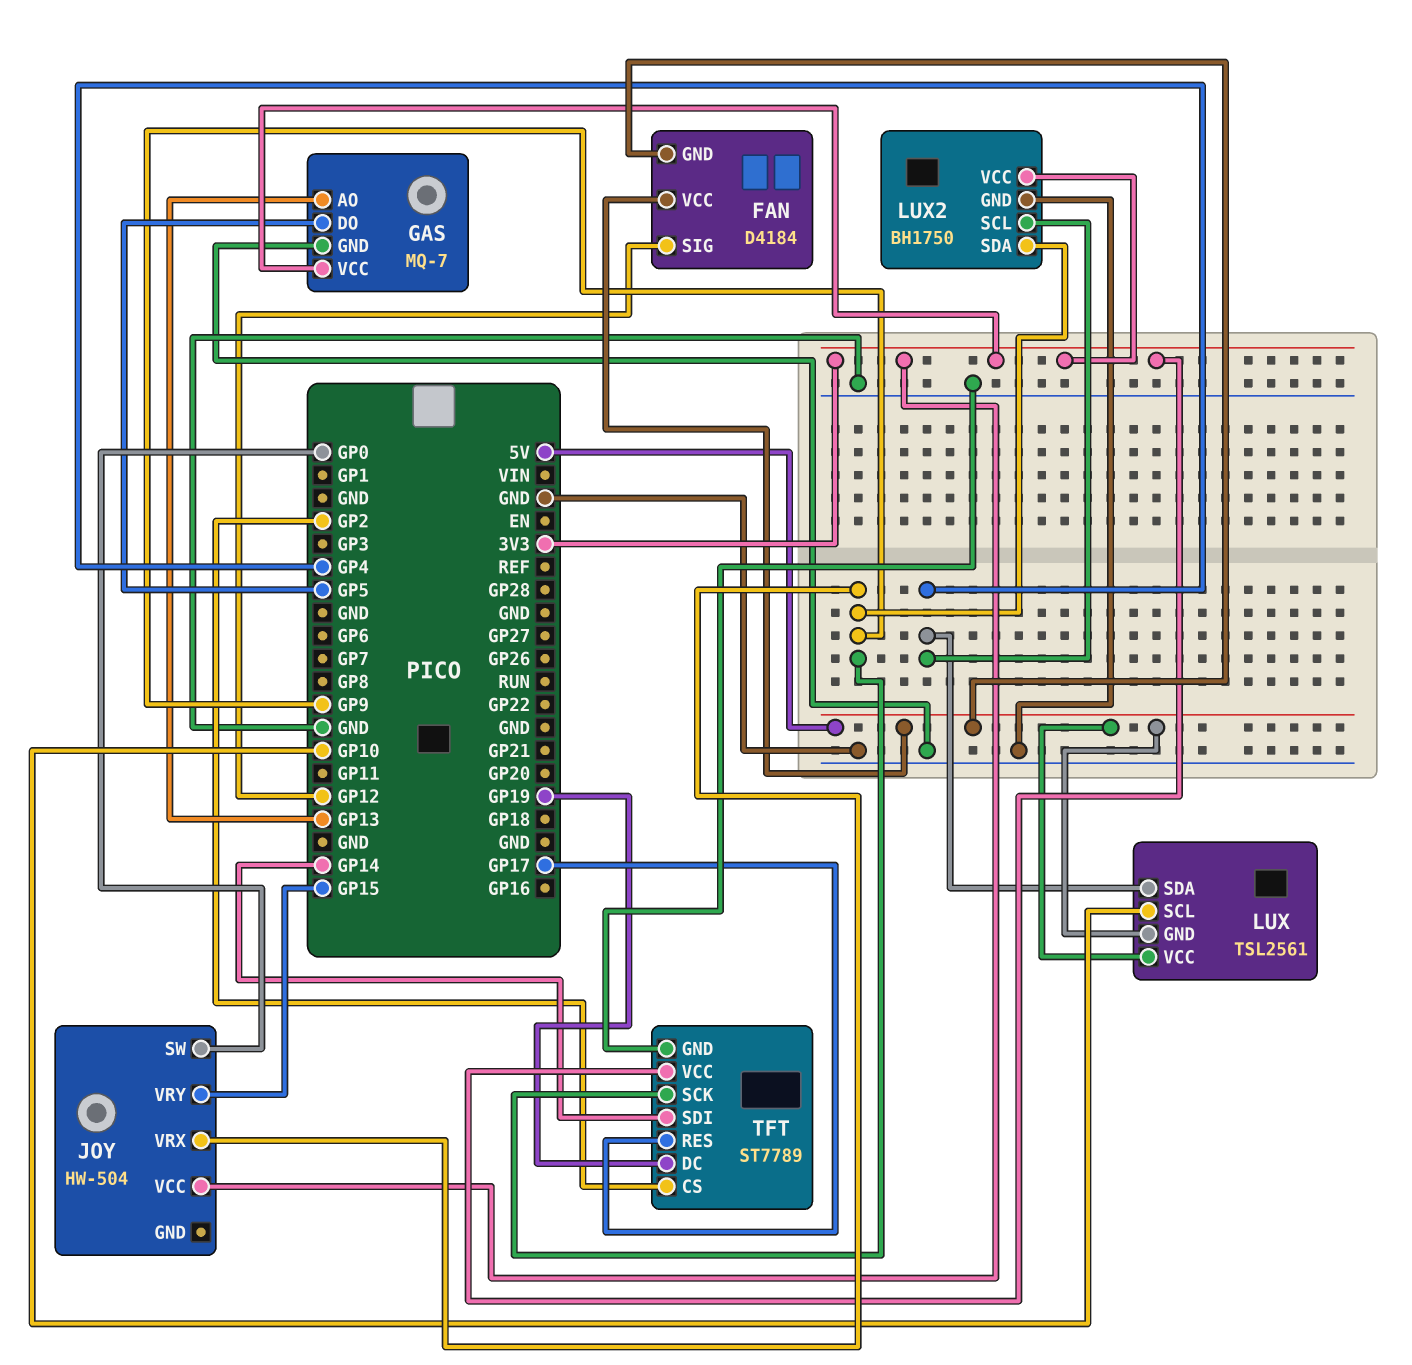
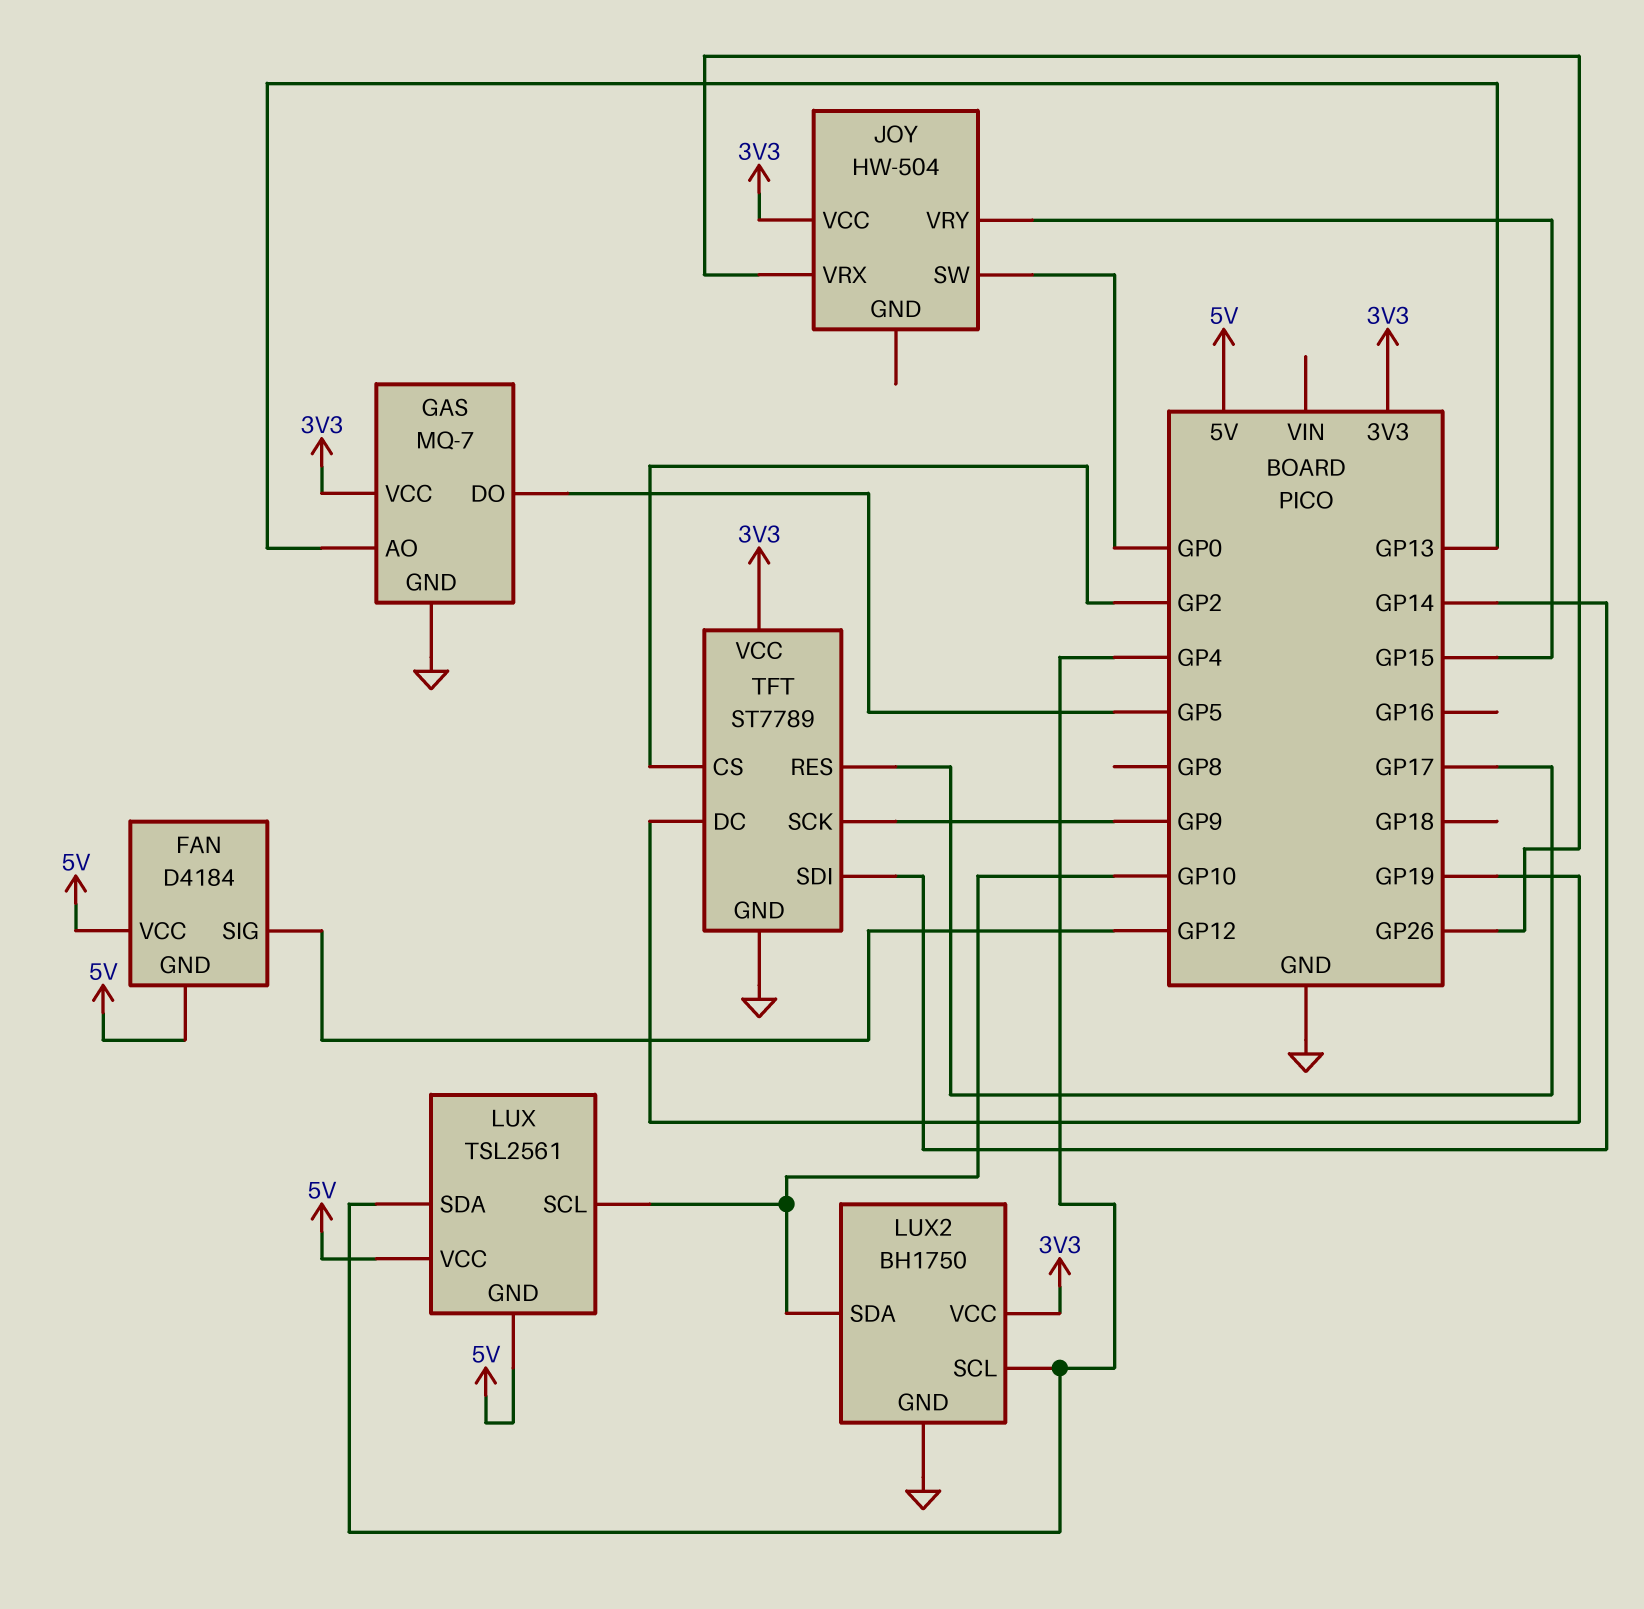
JOY pin VRX: GP9 -> GP26
LUX2 pin SDA: GP9 -> GP10

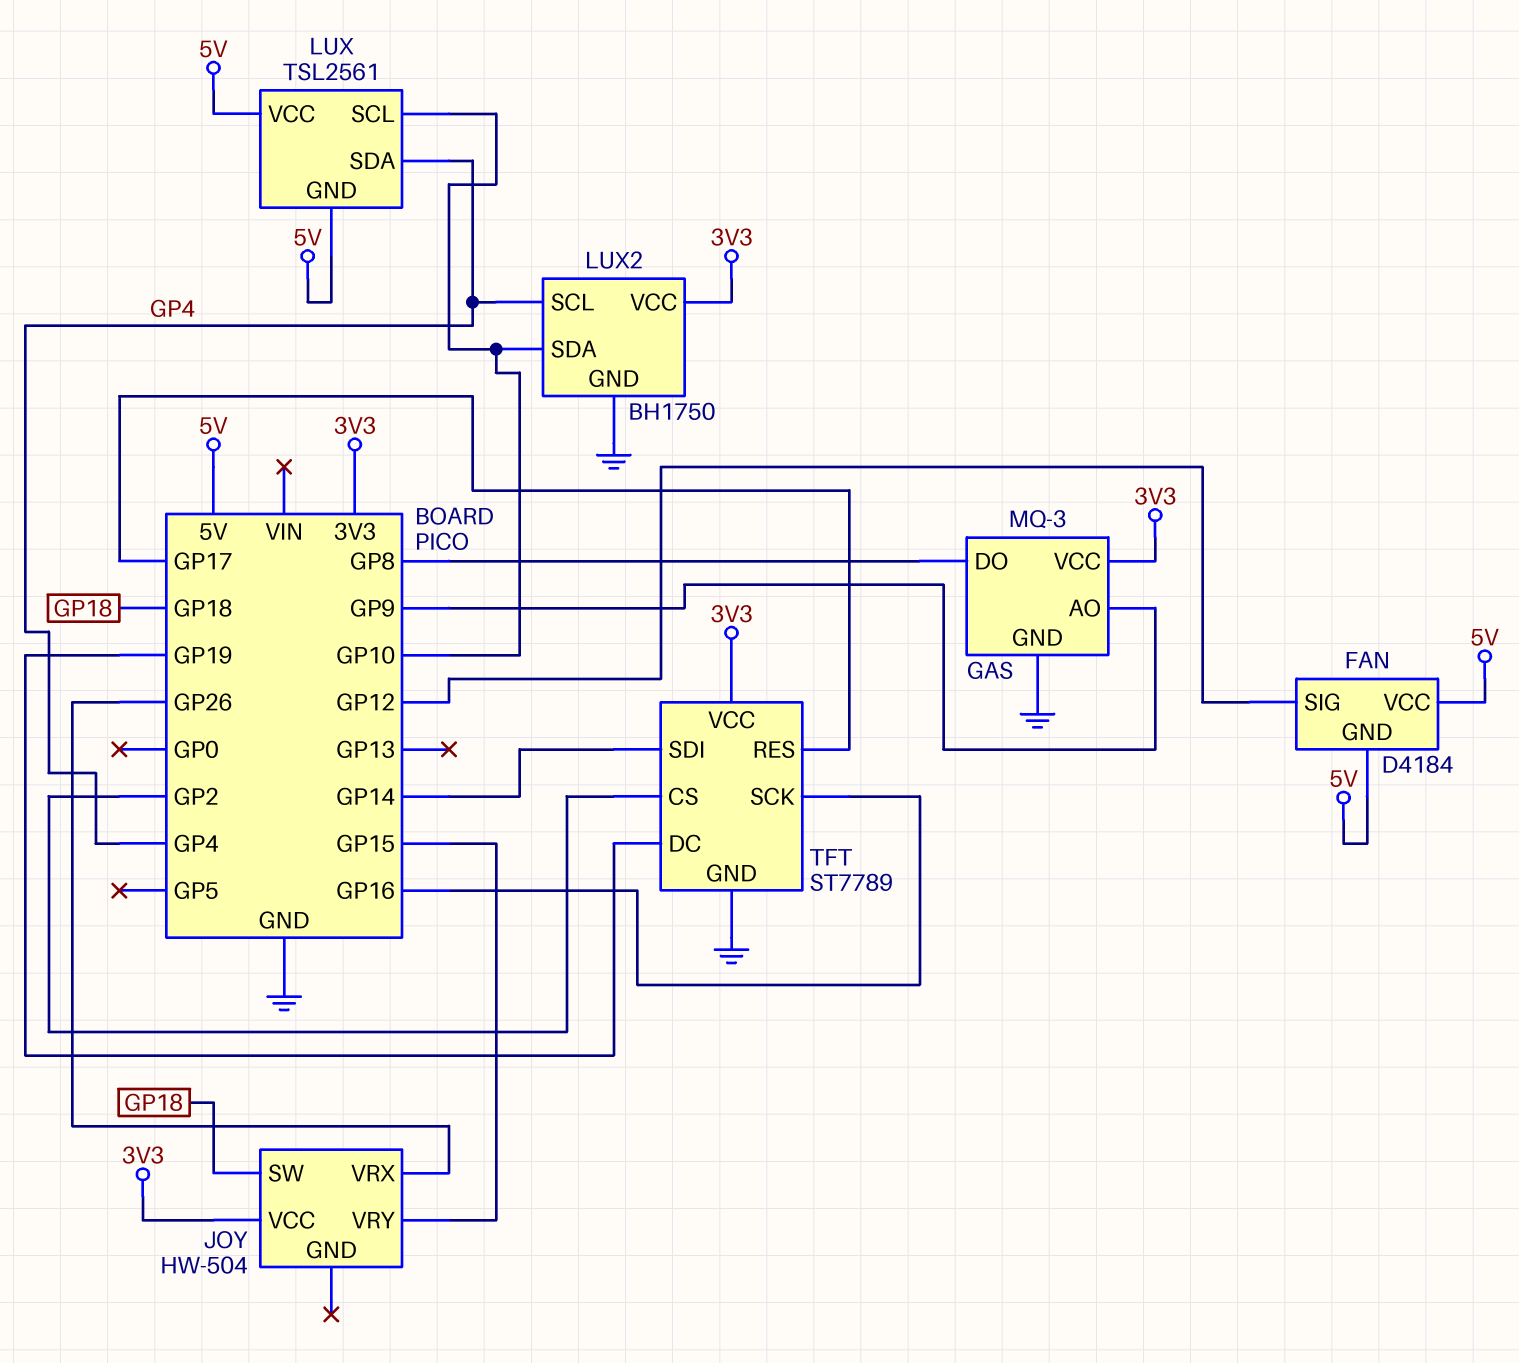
GAS: MQ-7 -> MQ-3
GAS pin AO: GP13 -> GP9
GAS pin DO: GP5 -> GP8
JOY pin SW: GP0 -> GP18
TFT pin SCK: GP9 -> GP16

